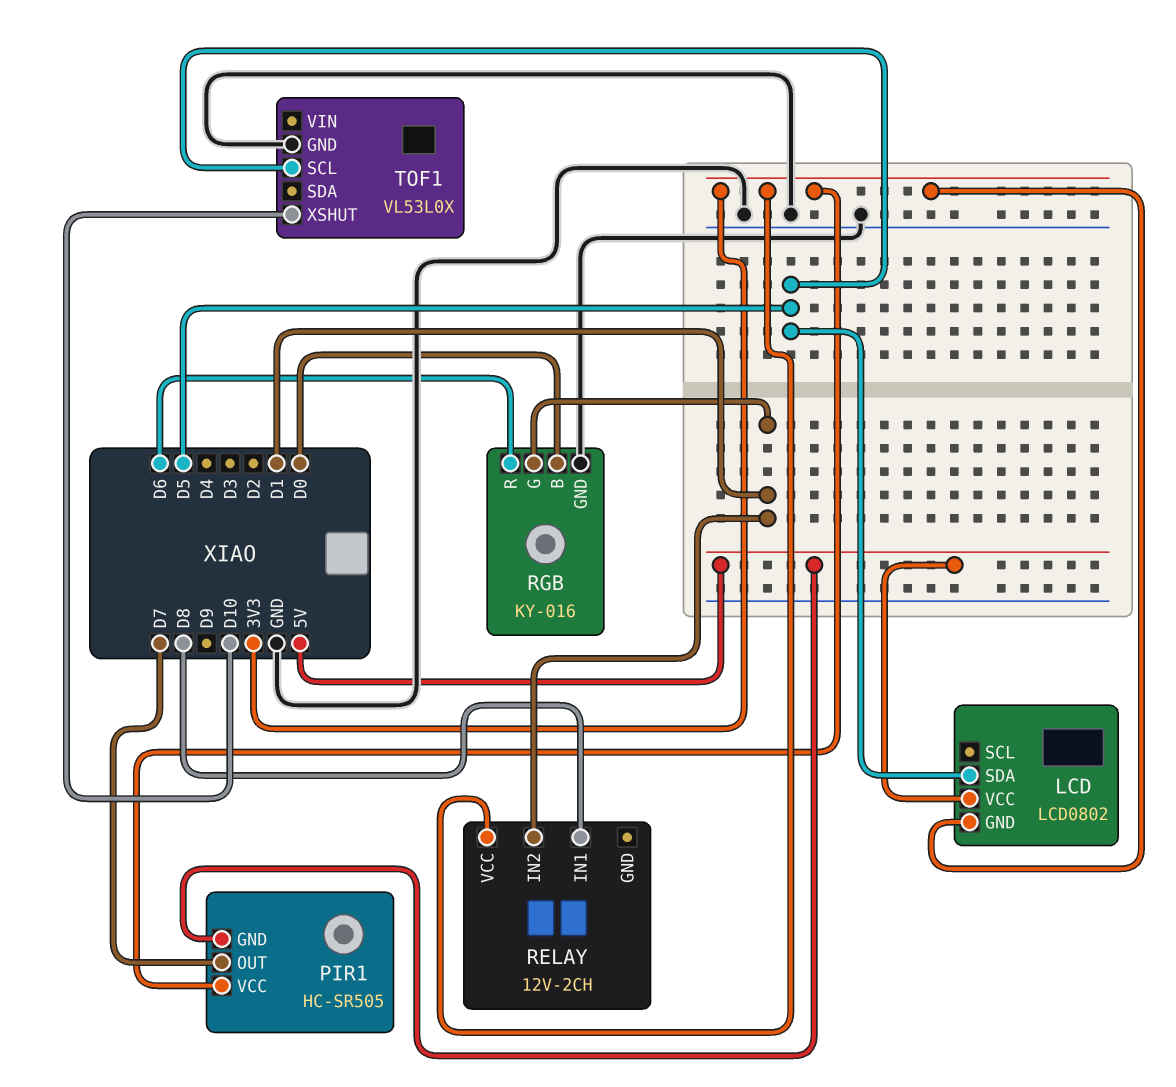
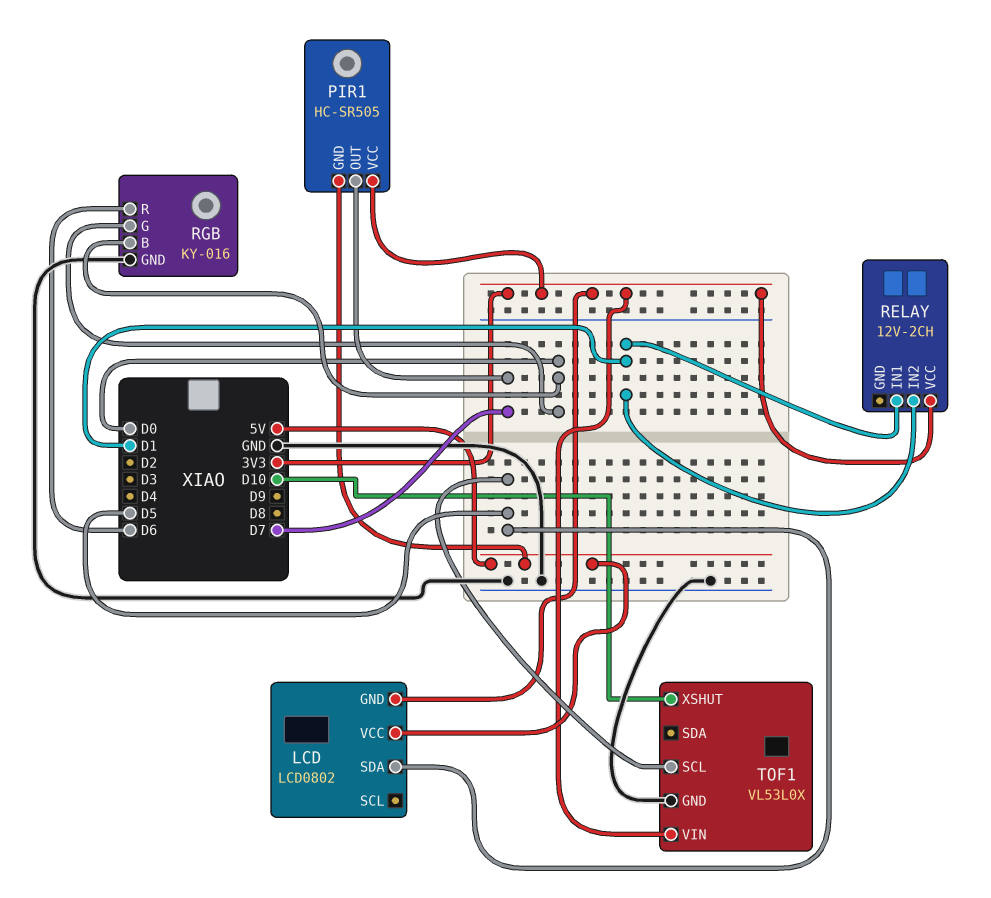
RELAY pin IN1: D8 -> D1
RGB pin G: D1 -> D0
TOF1 pin VIN: none -> 3V3

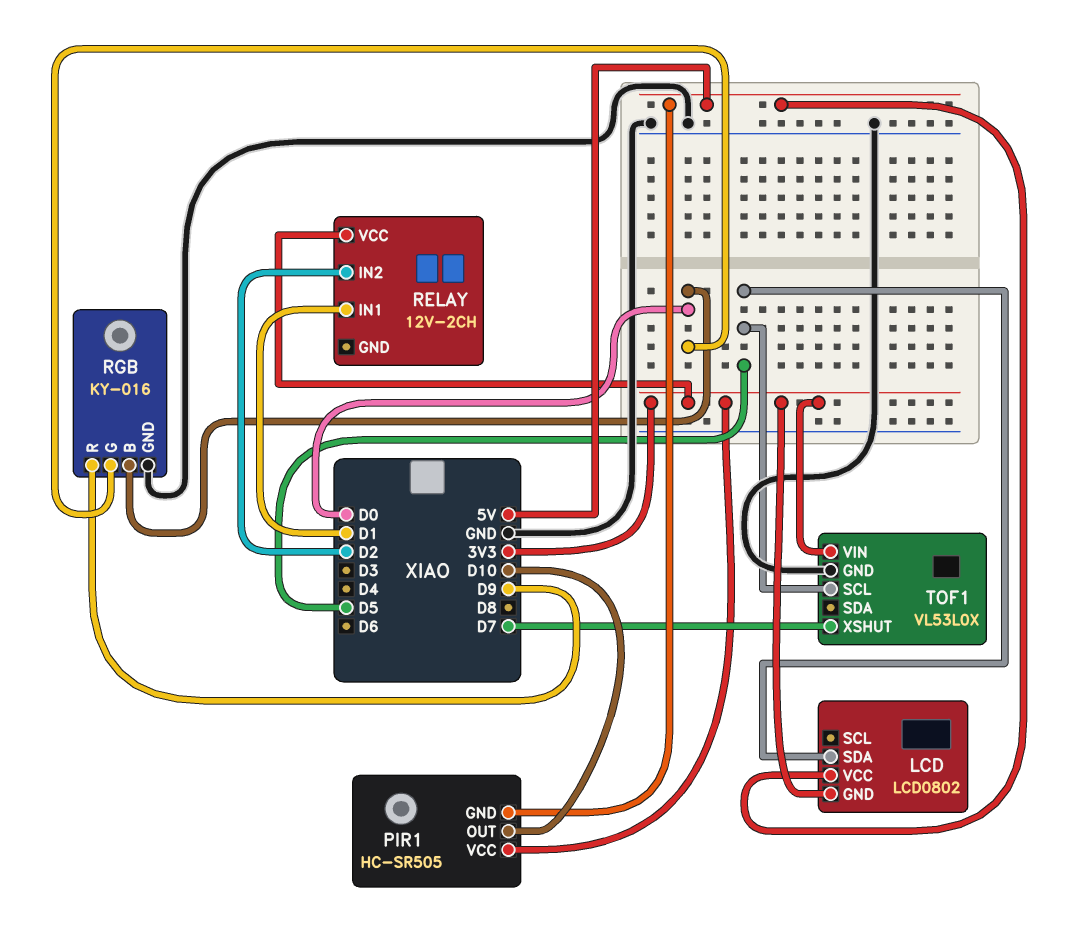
PIR1 pin OUT: D7 -> D10
RELAY pin IN2: D1 -> D2
RGB pin R: D6 -> D9
TOF1 pin XSHUT: D10 -> D7

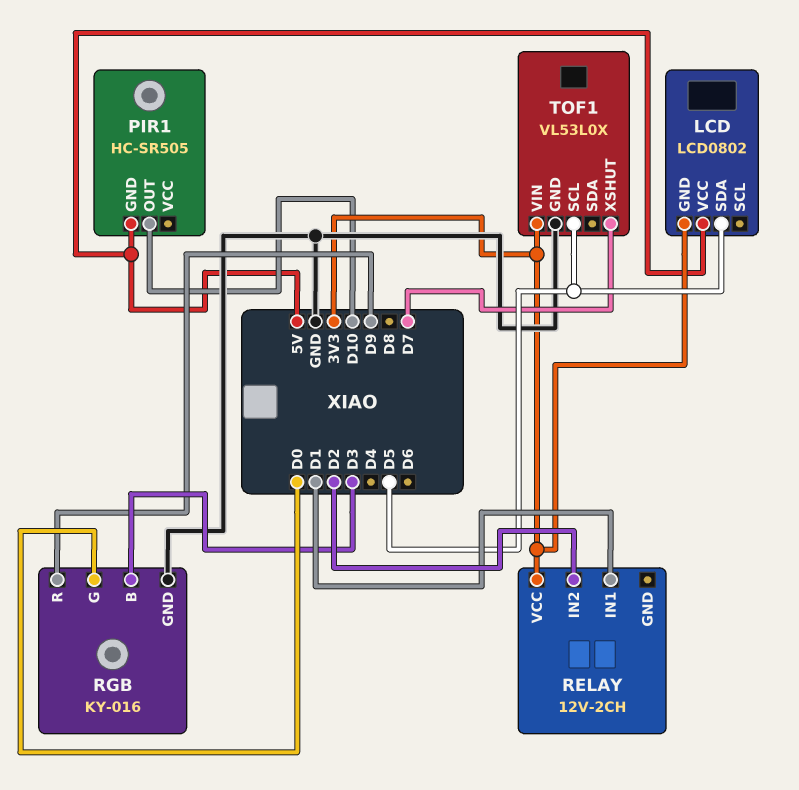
PIR1 pin VCC: 3V3 -> none
RGB pin B: D0 -> D3

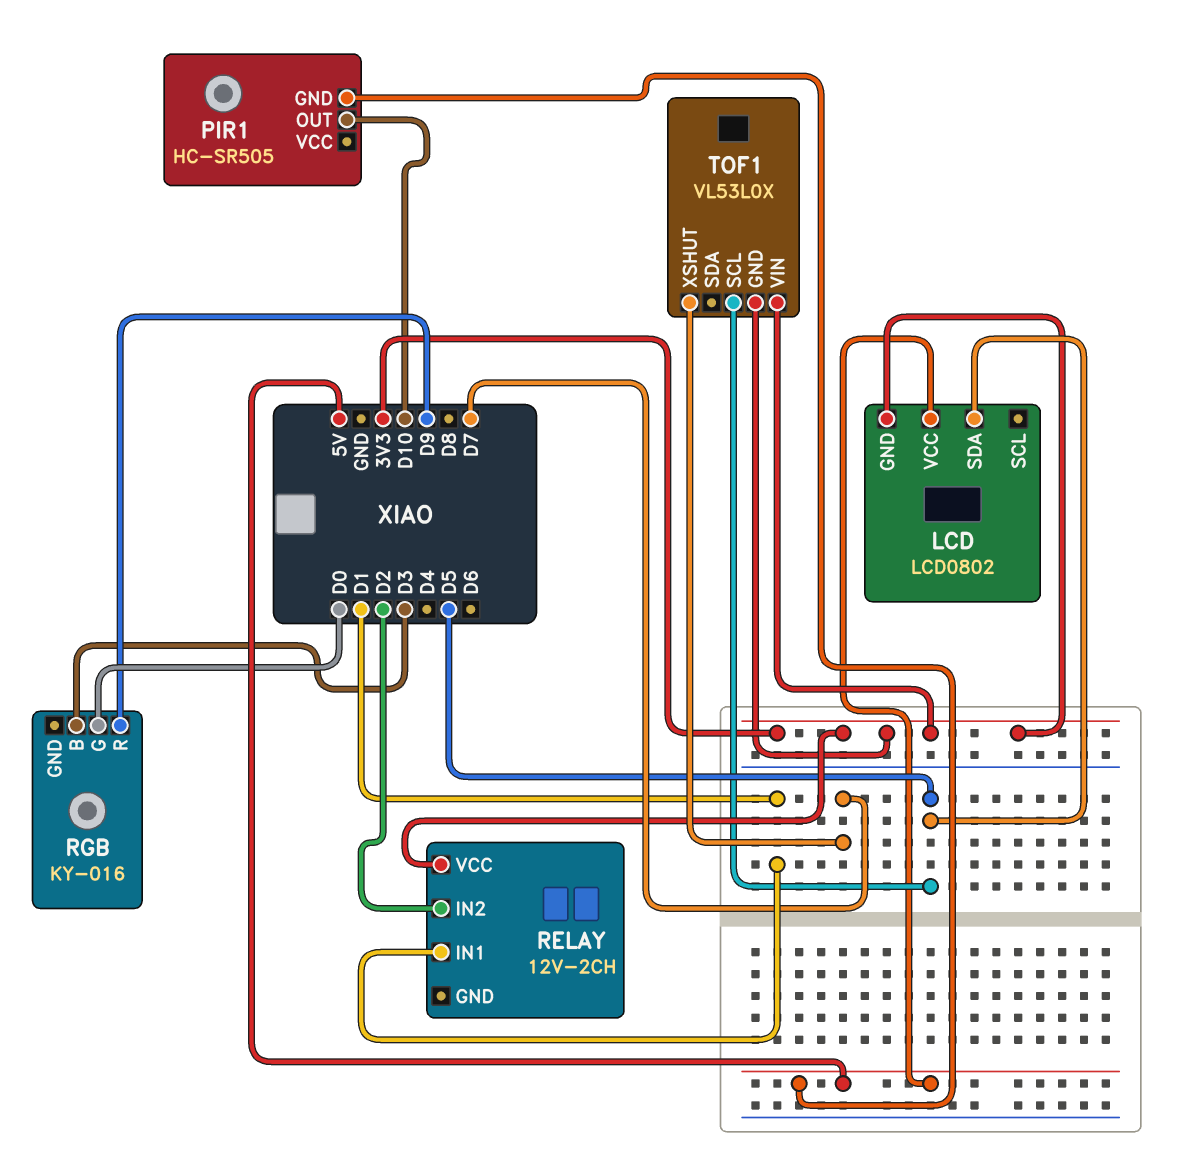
RGB pin GND: GND -> none
TOF1 pin GND: GND -> 3V3

